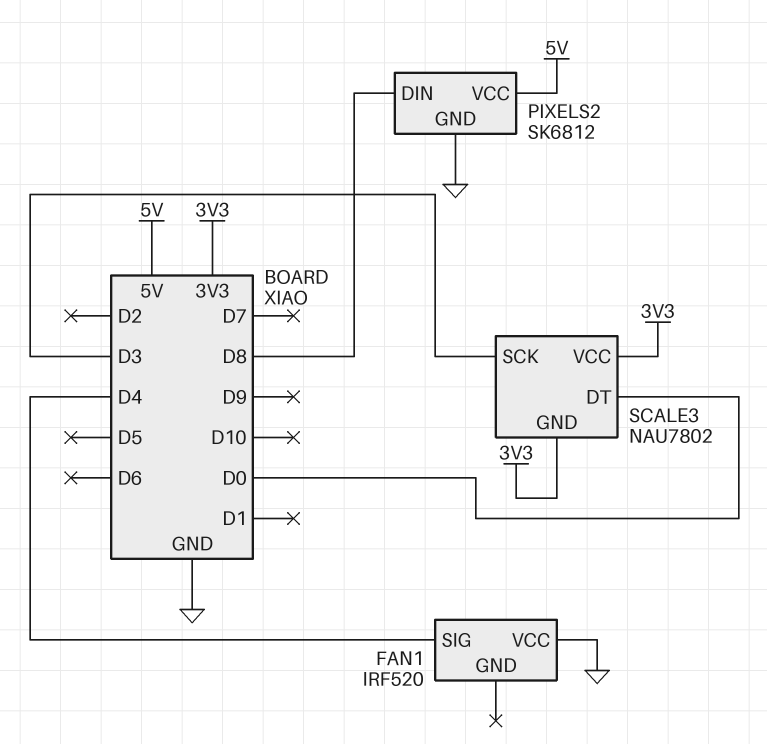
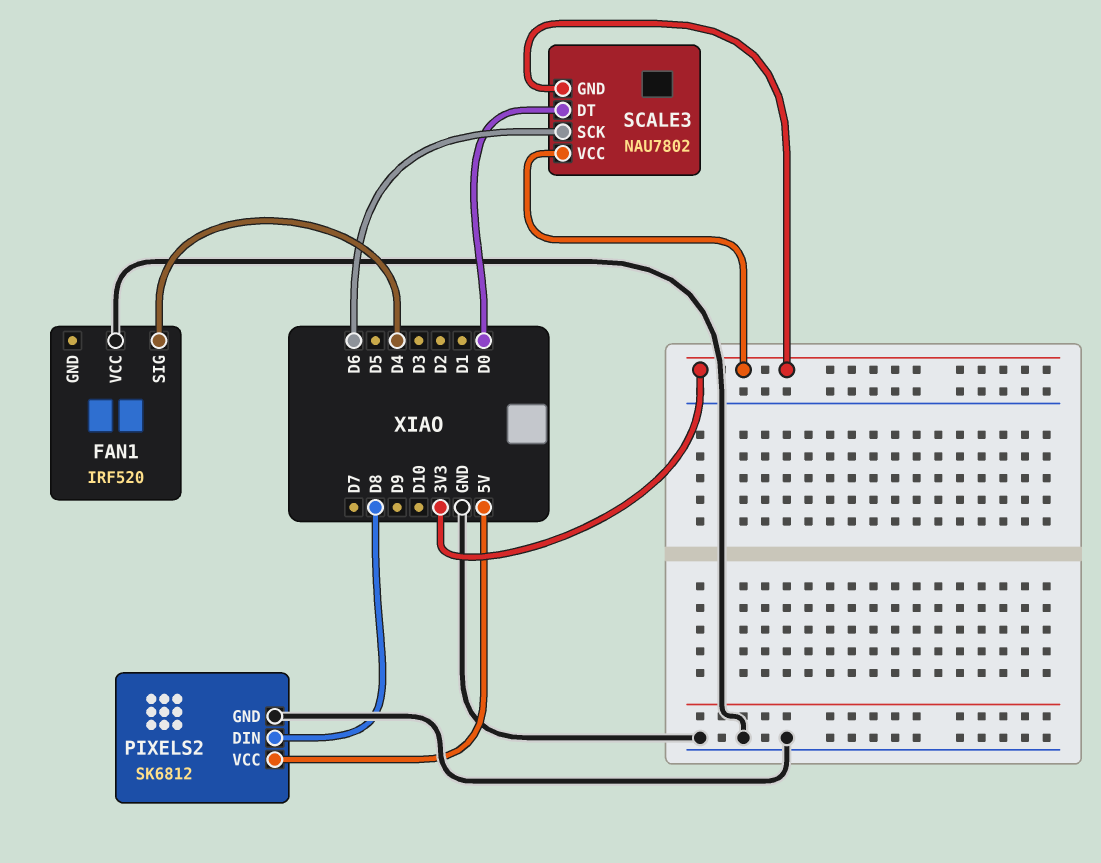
SCALE3 pin SCK: D3 -> D6

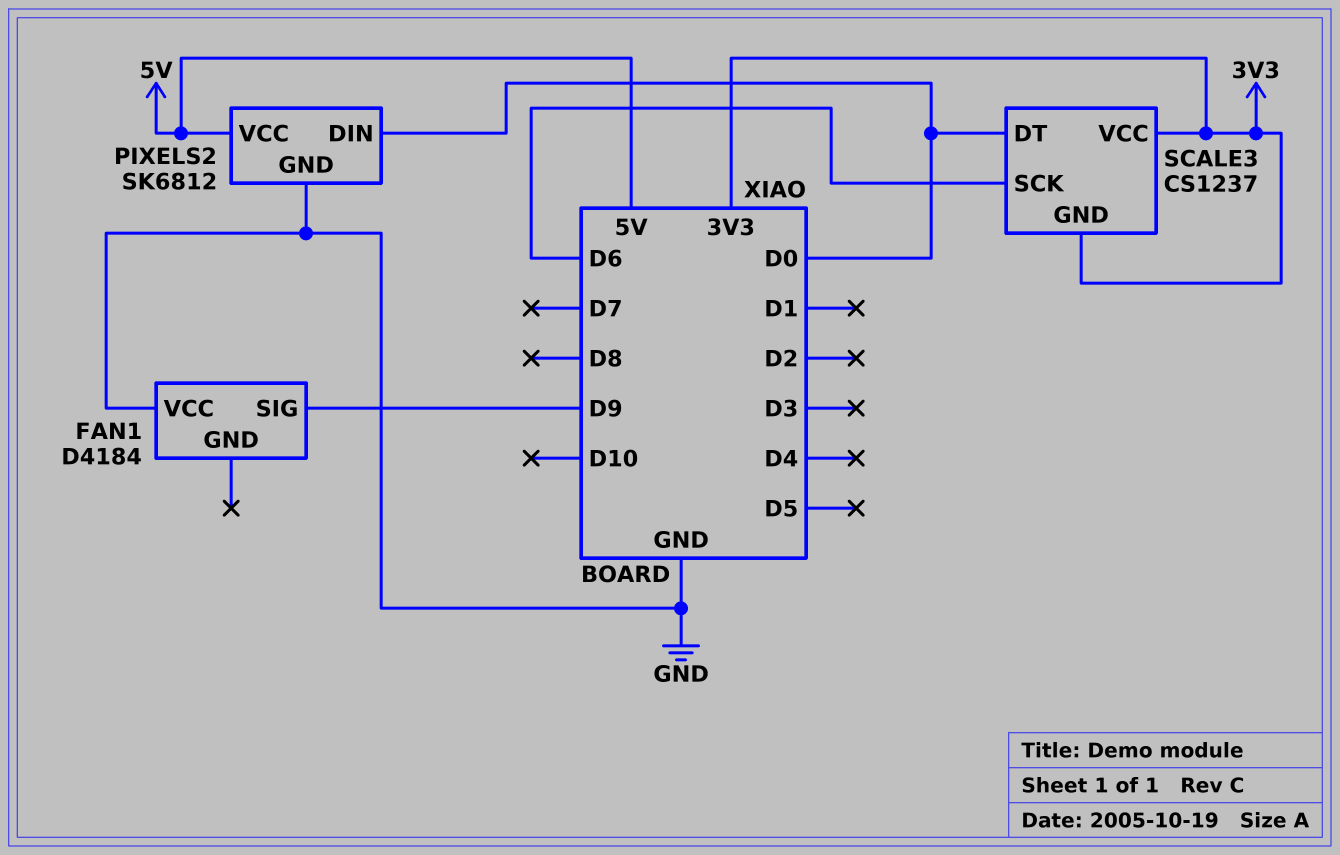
FAN1: IRF520 -> D4184
FAN1 pin SIG: D4 -> D9
PIXELS2 pin DIN: D8 -> D0
SCALE3: NAU7802 -> CS1237

